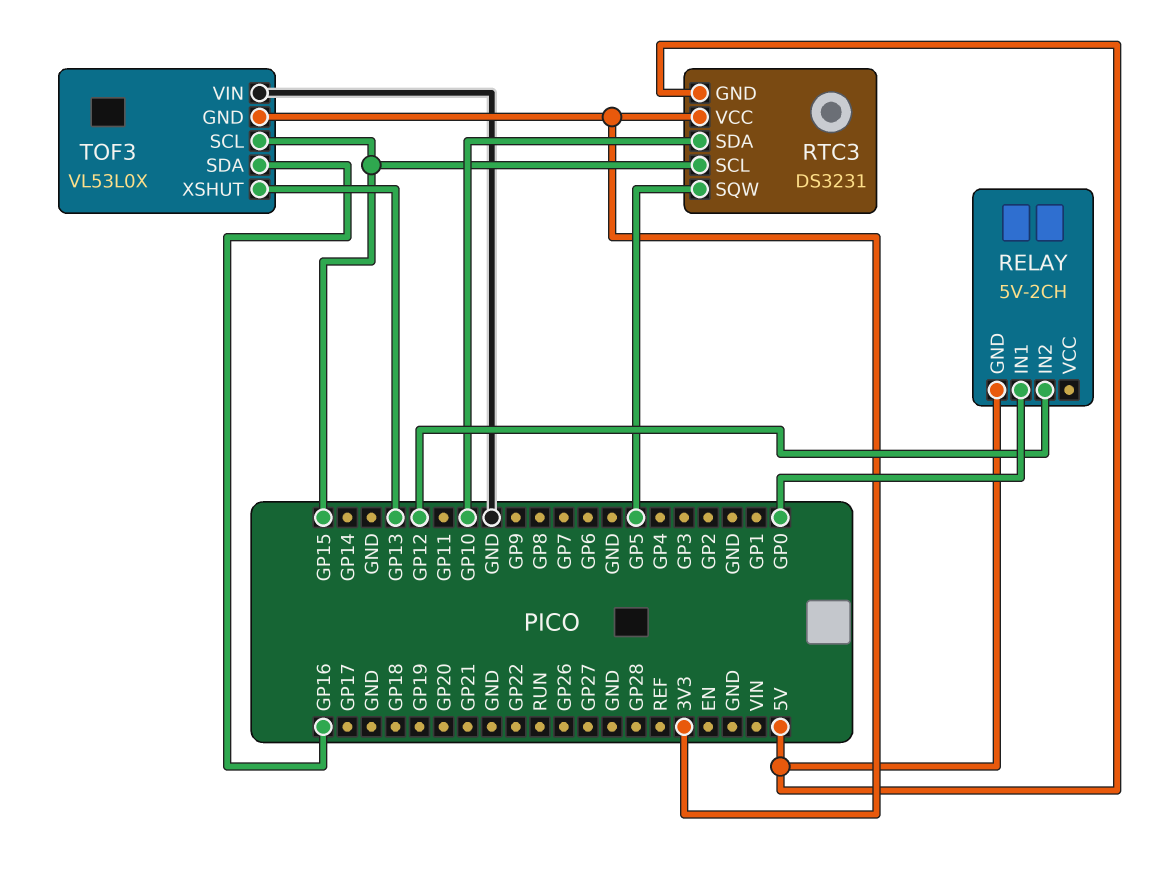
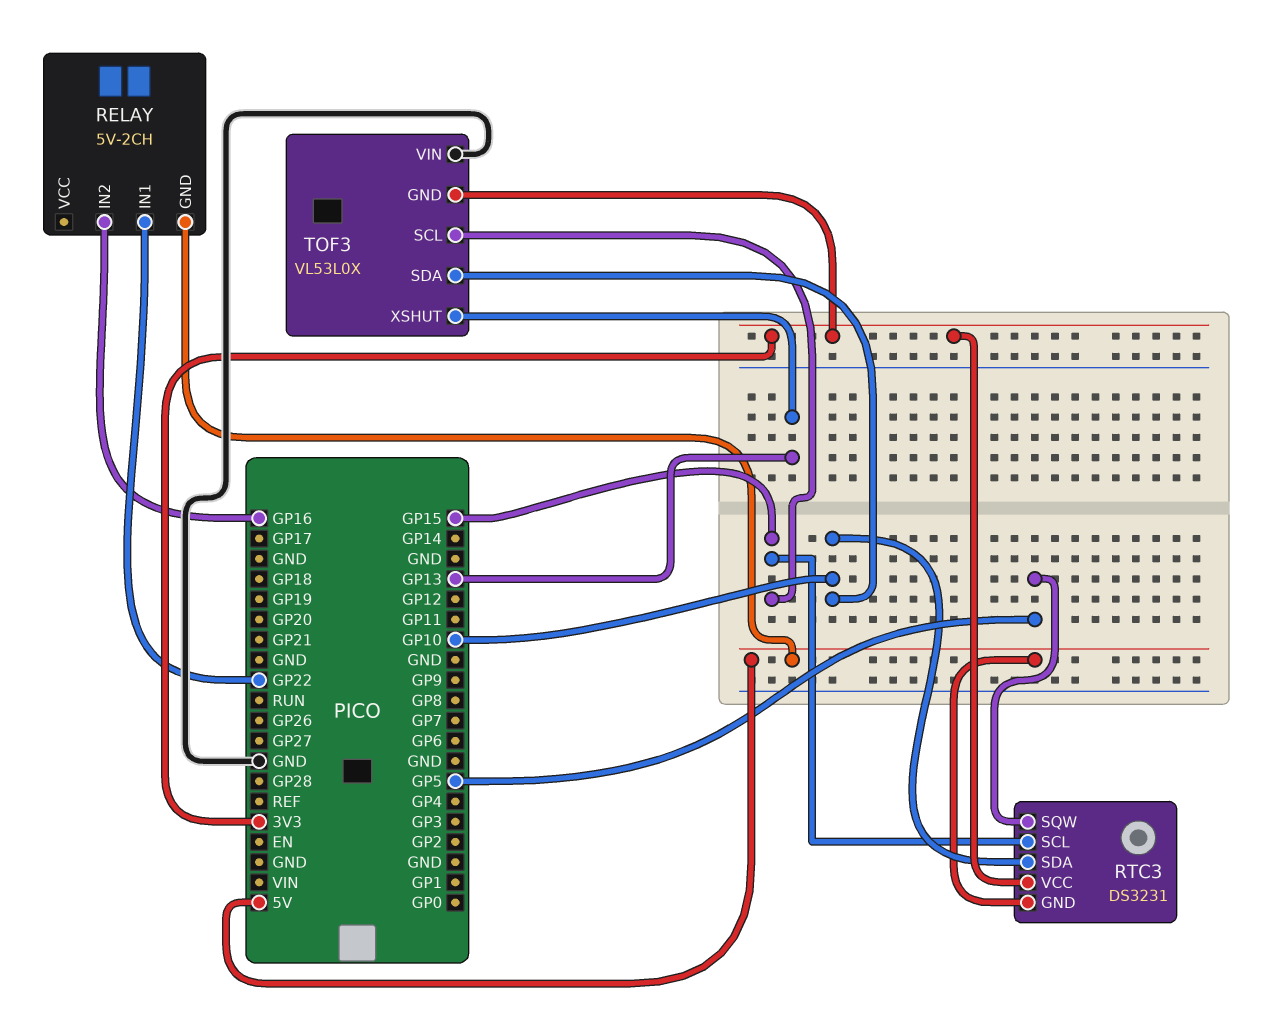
RELAY pin IN1: GP0 -> GP22
RELAY pin IN2: GP12 -> GP16
TOF3 pin SDA: GP16 -> GP10

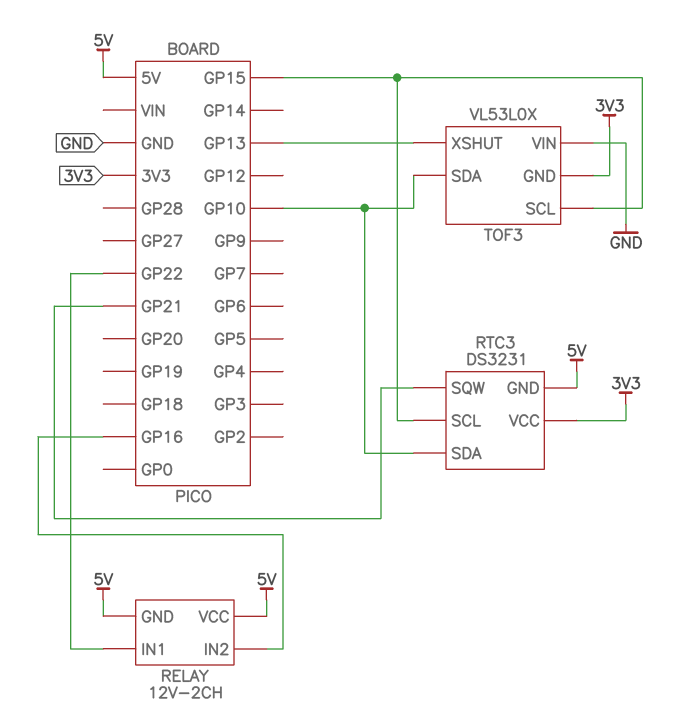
RELAY: 5V-2CH -> 12V-2CH
RELAY pin VCC: none -> 5V
RTC3 pin SQW: GP5 -> GP21

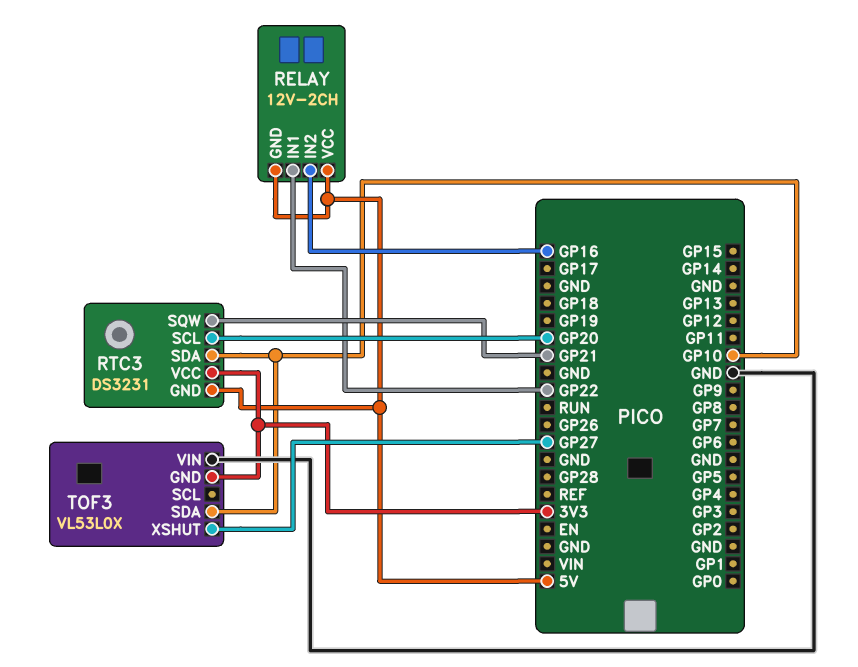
RTC3 pin SCL: GP15 -> GP20
TOF3 pin SCL: GP15 -> none
TOF3 pin XSHUT: GP13 -> GP27

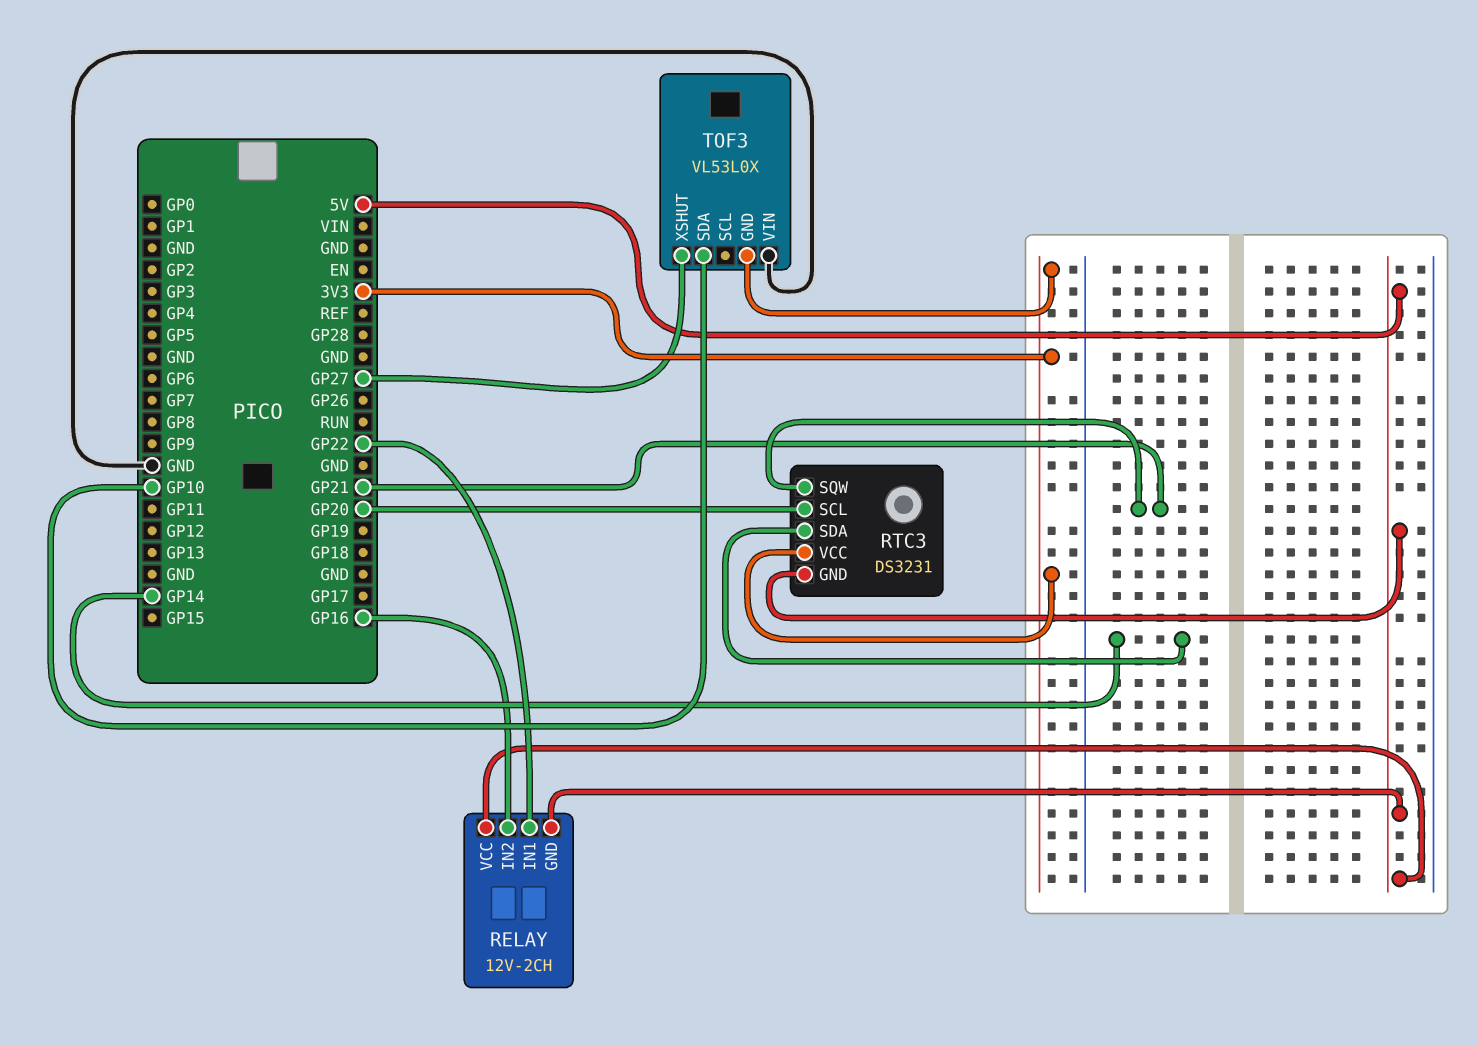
RTC3 pin SDA: GP10 -> GP14

